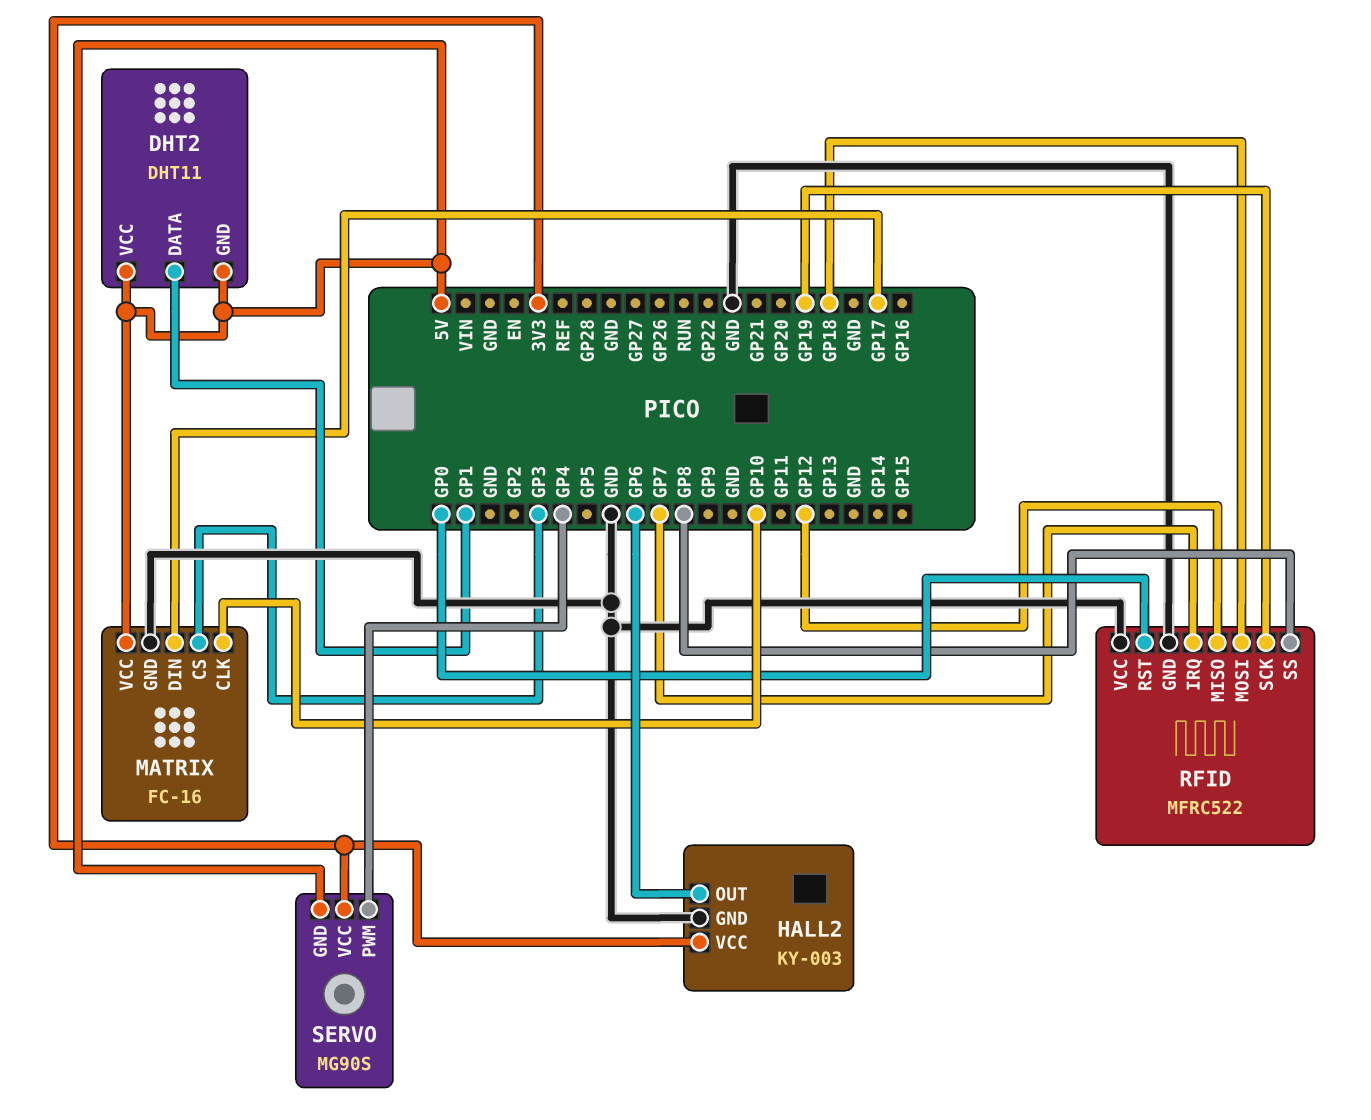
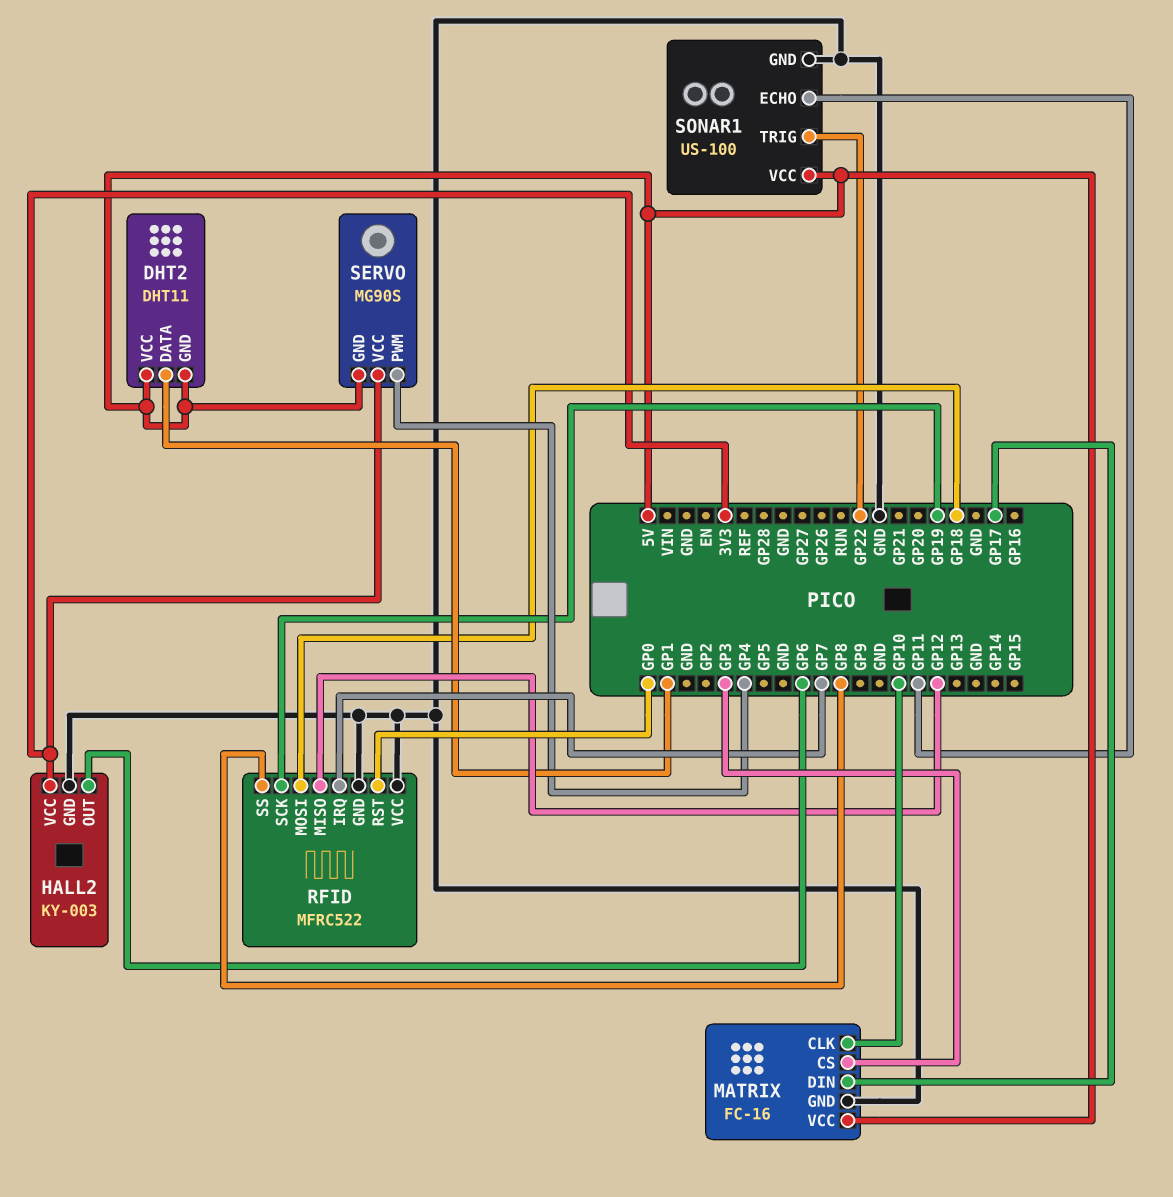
SONAR1: none -> US-100
SONAR1 pin ECHO: none -> GP11
SONAR1 pin GND: none -> GND
SONAR1 pin TRIG: none -> GP22
SONAR1 pin VCC: none -> 5V

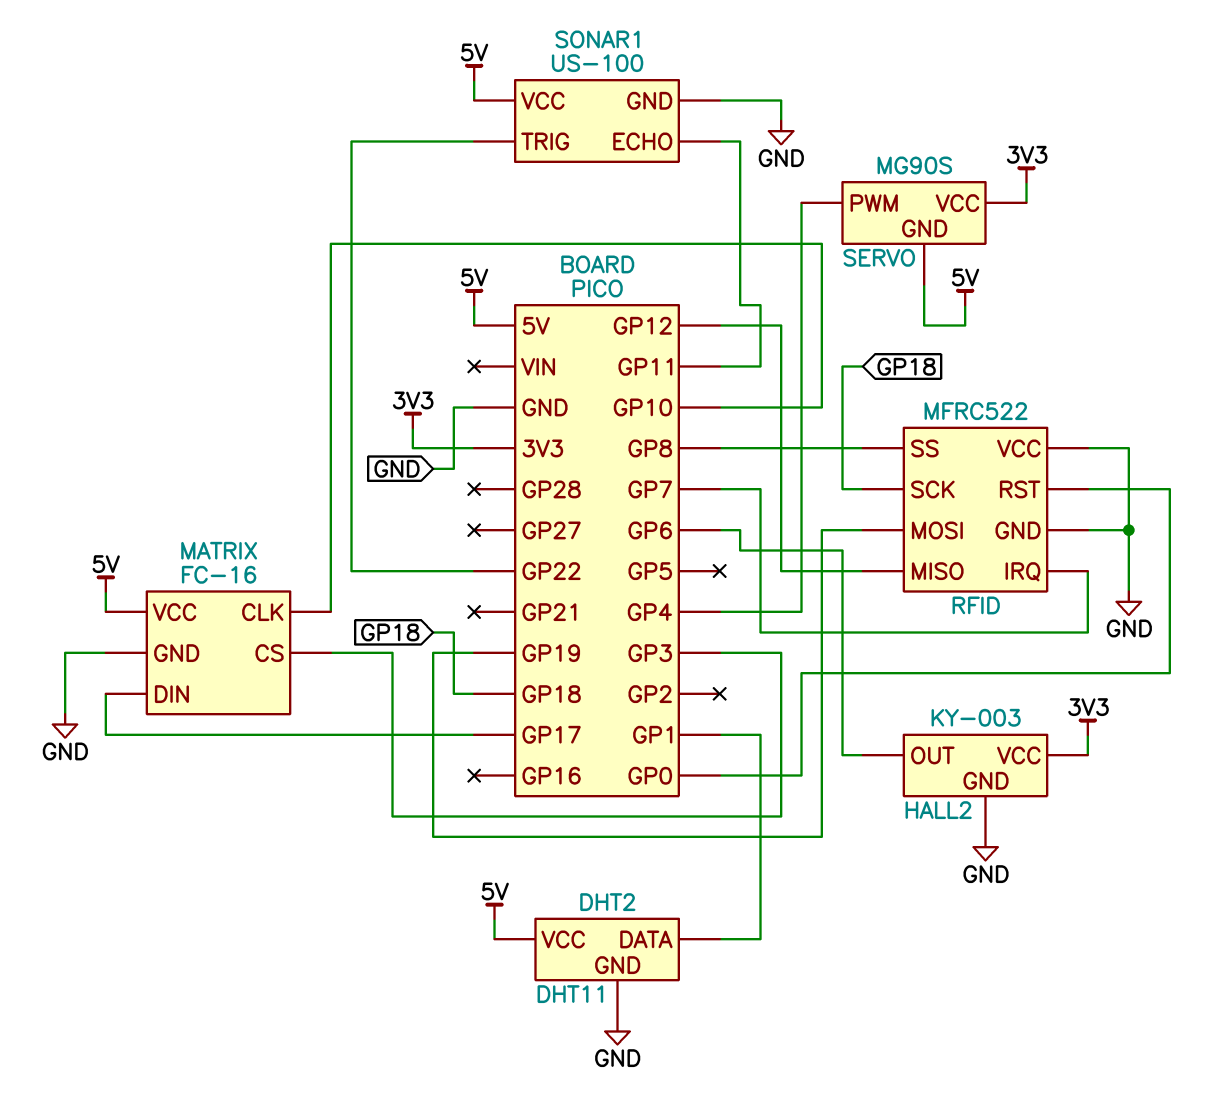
DHT2 pin GND: 5V -> GND
RFID pin MOSI: GP18 -> GP19
RFID pin SCK: GP19 -> GP18

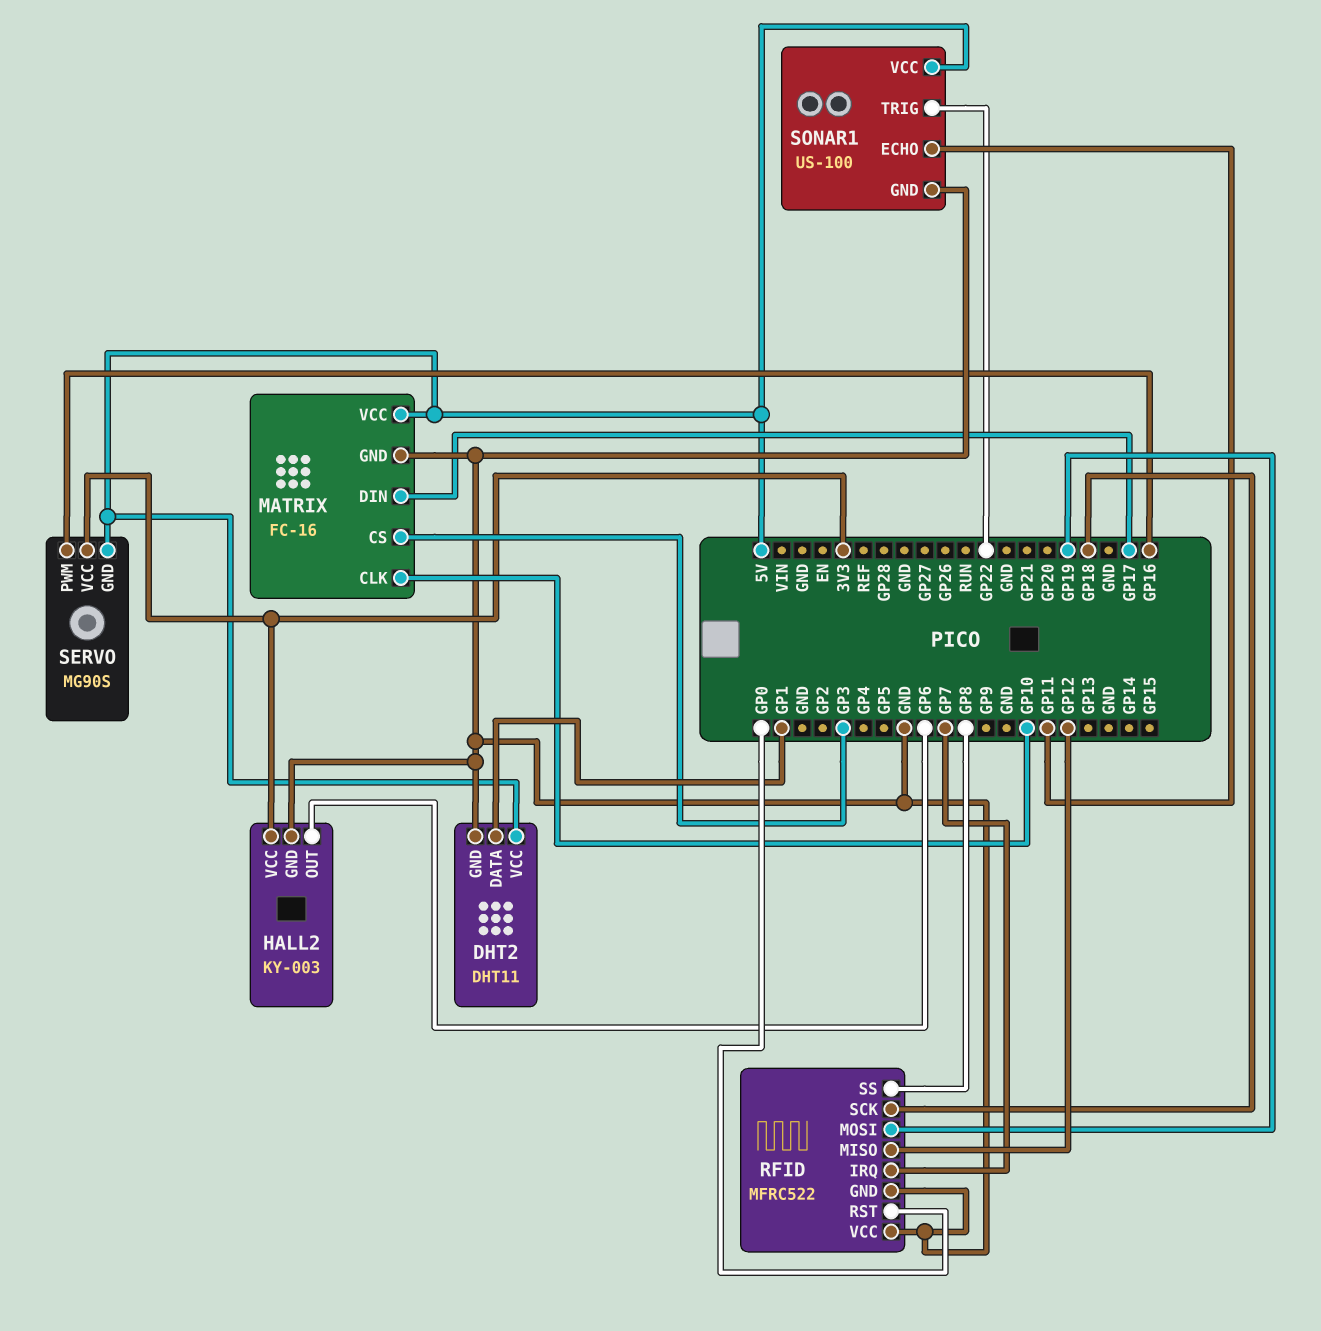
SERVO pin PWM: GP4 -> GP16

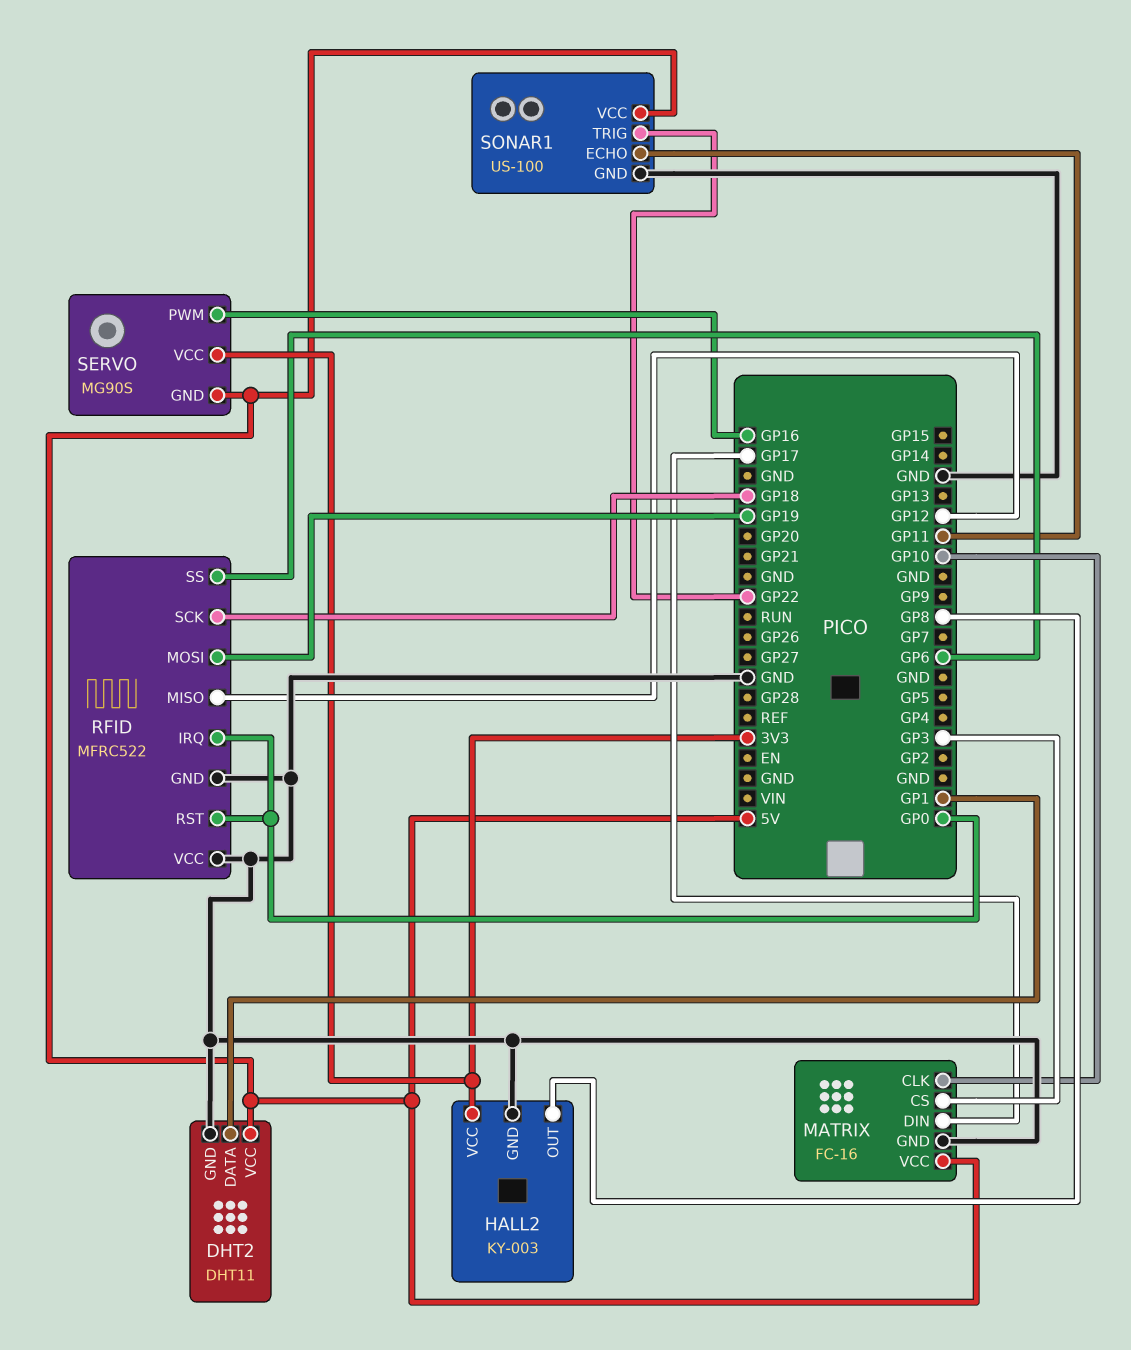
HALL2 pin OUT: GP6 -> GP8
RFID pin IRQ: GP7 -> GP0
RFID pin SS: GP8 -> GP6

